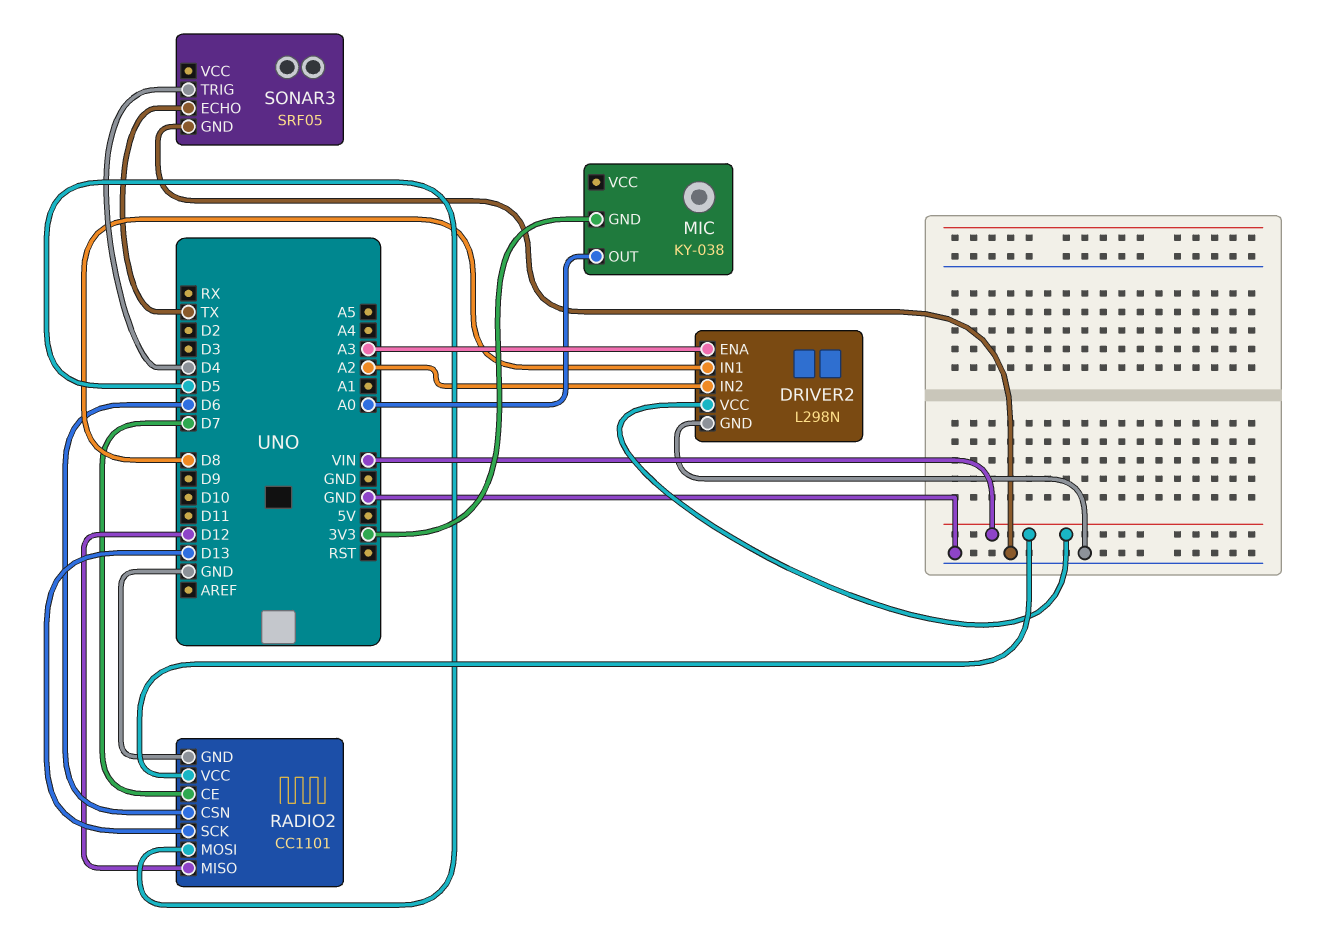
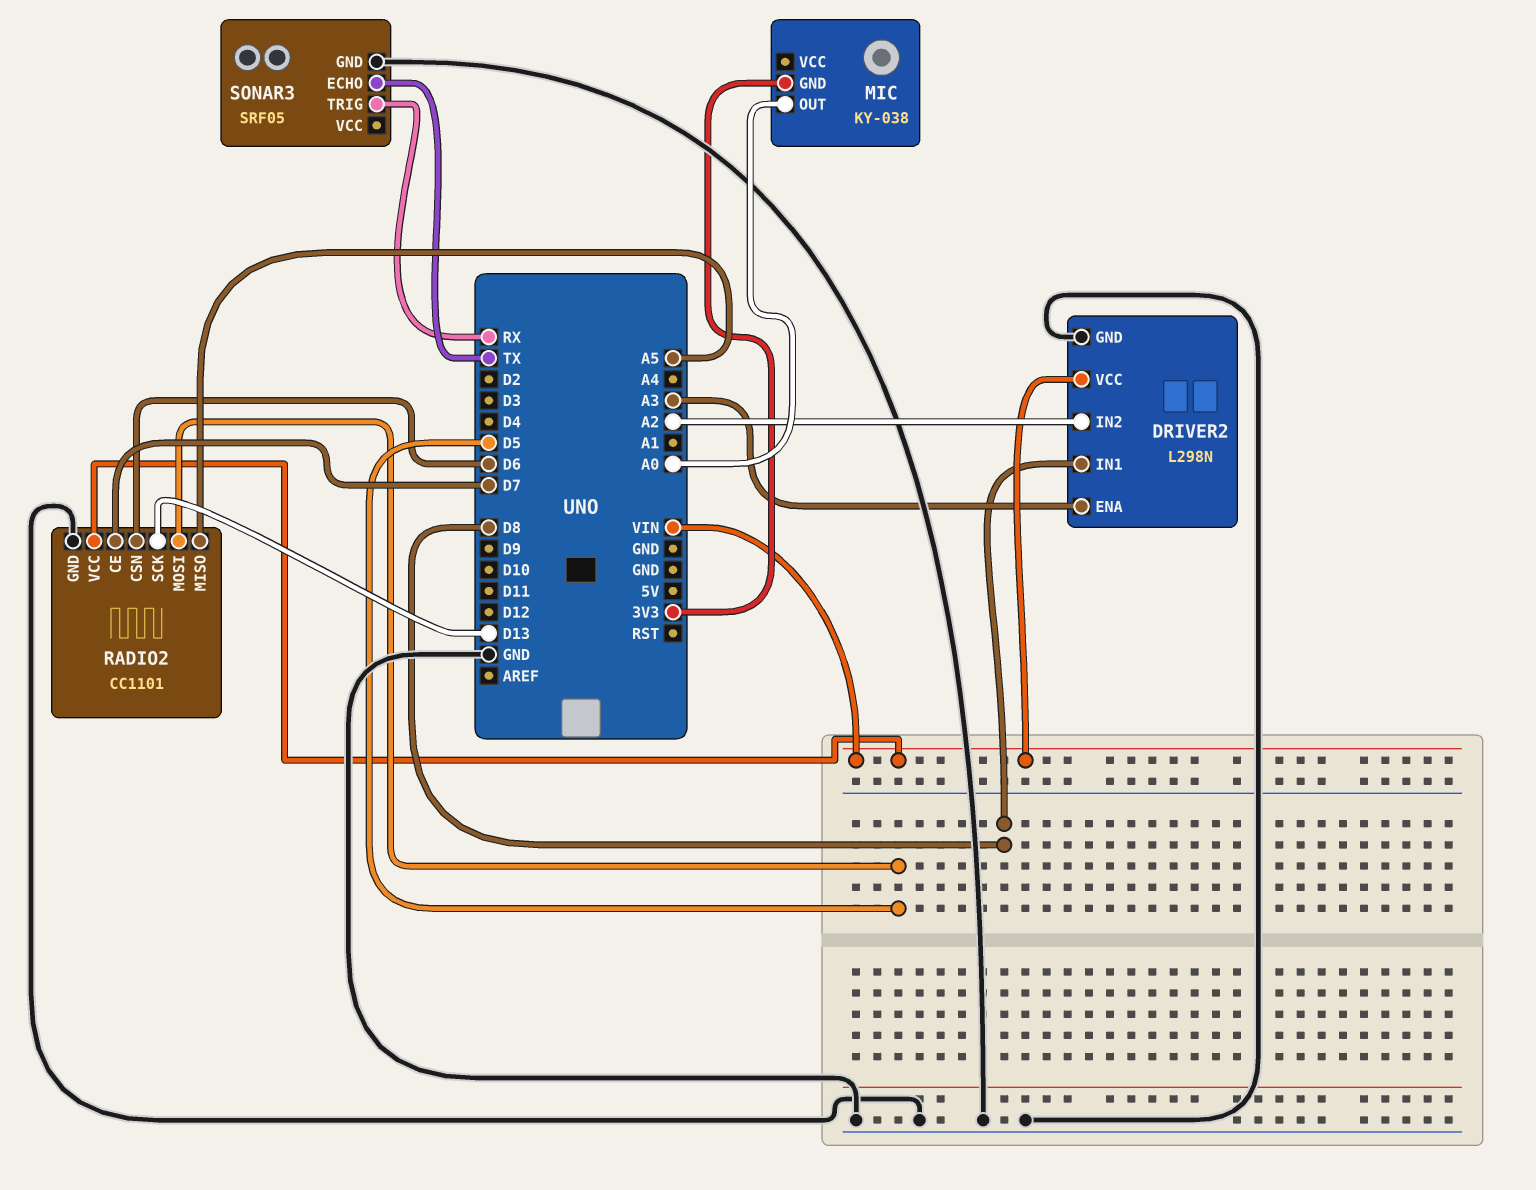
RADIO2 pin MISO: D12 -> A5
SONAR3 pin TRIG: D4 -> RX

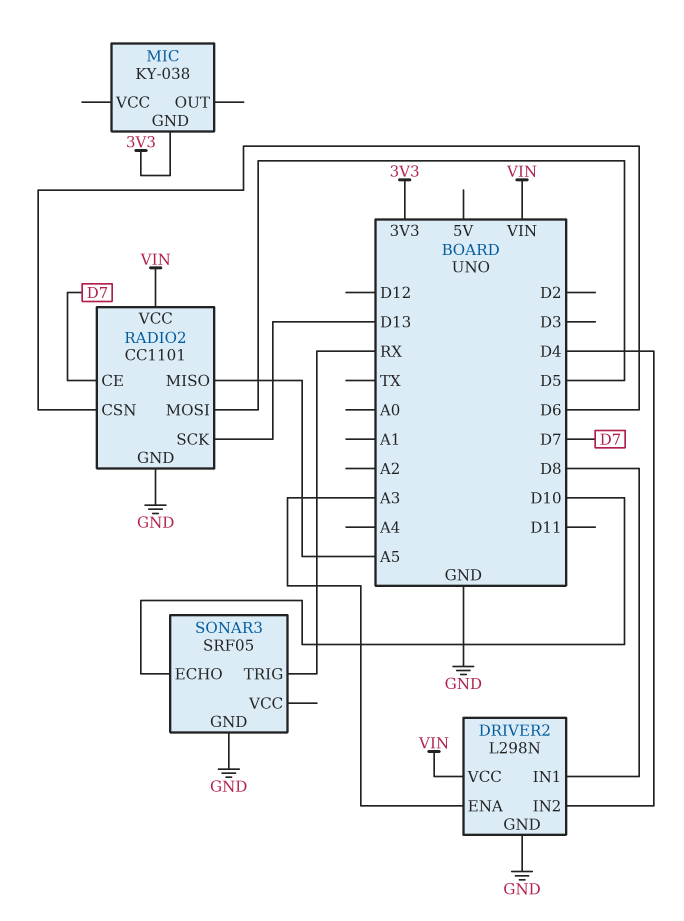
DRIVER2 pin IN2: A2 -> D4
MIC pin OUT: A0 -> none
SONAR3 pin ECHO: TX -> D10

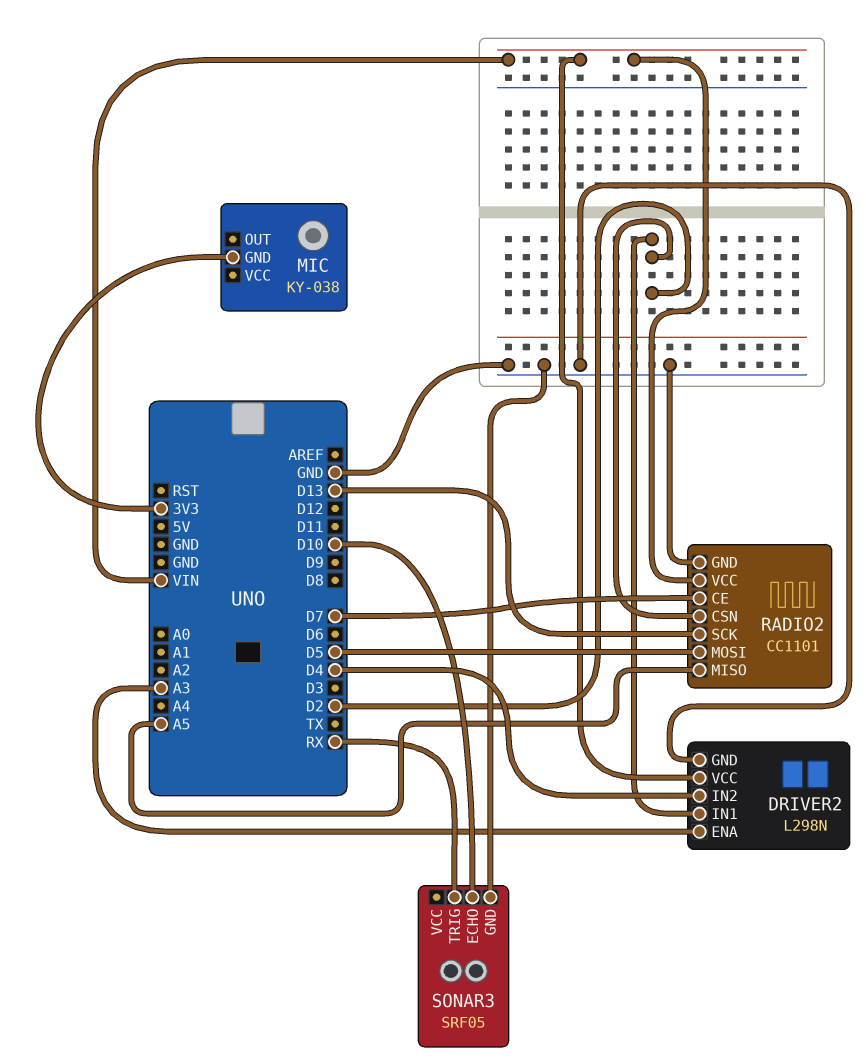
DRIVER2 pin IN1: D8 -> D2
RADIO2 pin CSN: D6 -> D2

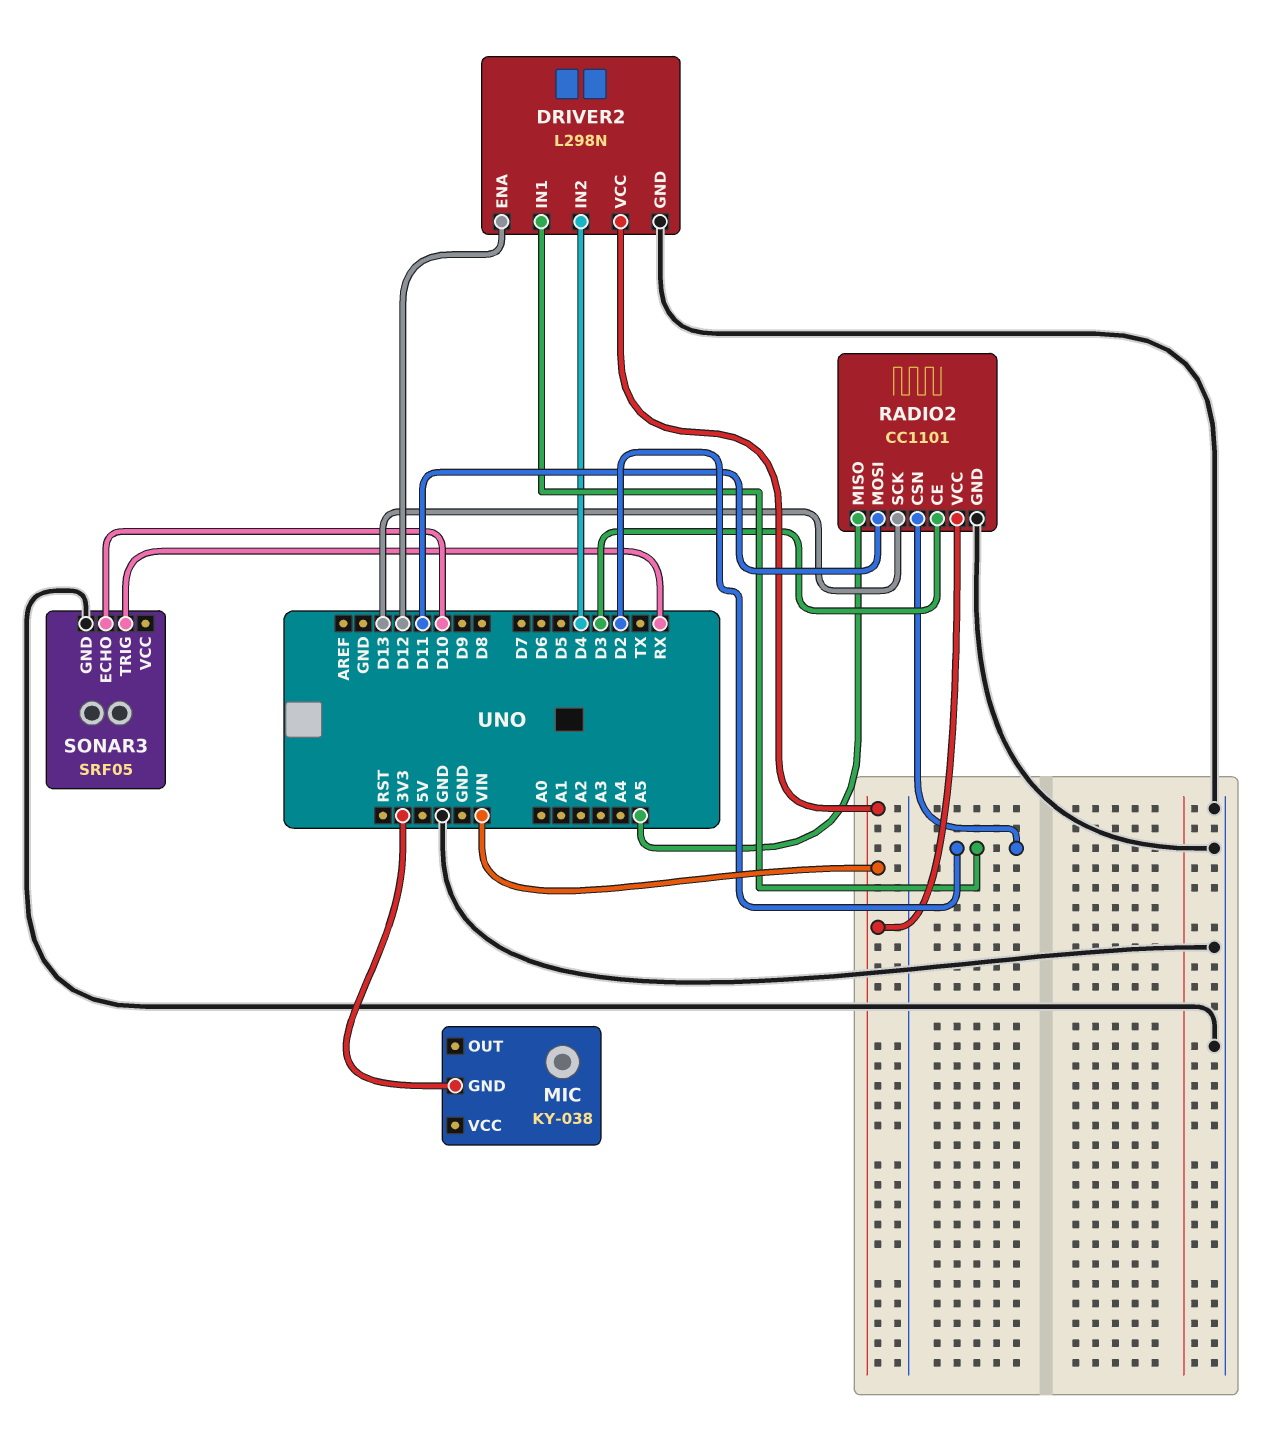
DRIVER2 pin ENA: A3 -> D12
RADIO2 pin CE: D7 -> D3
RADIO2 pin MOSI: D5 -> D11

